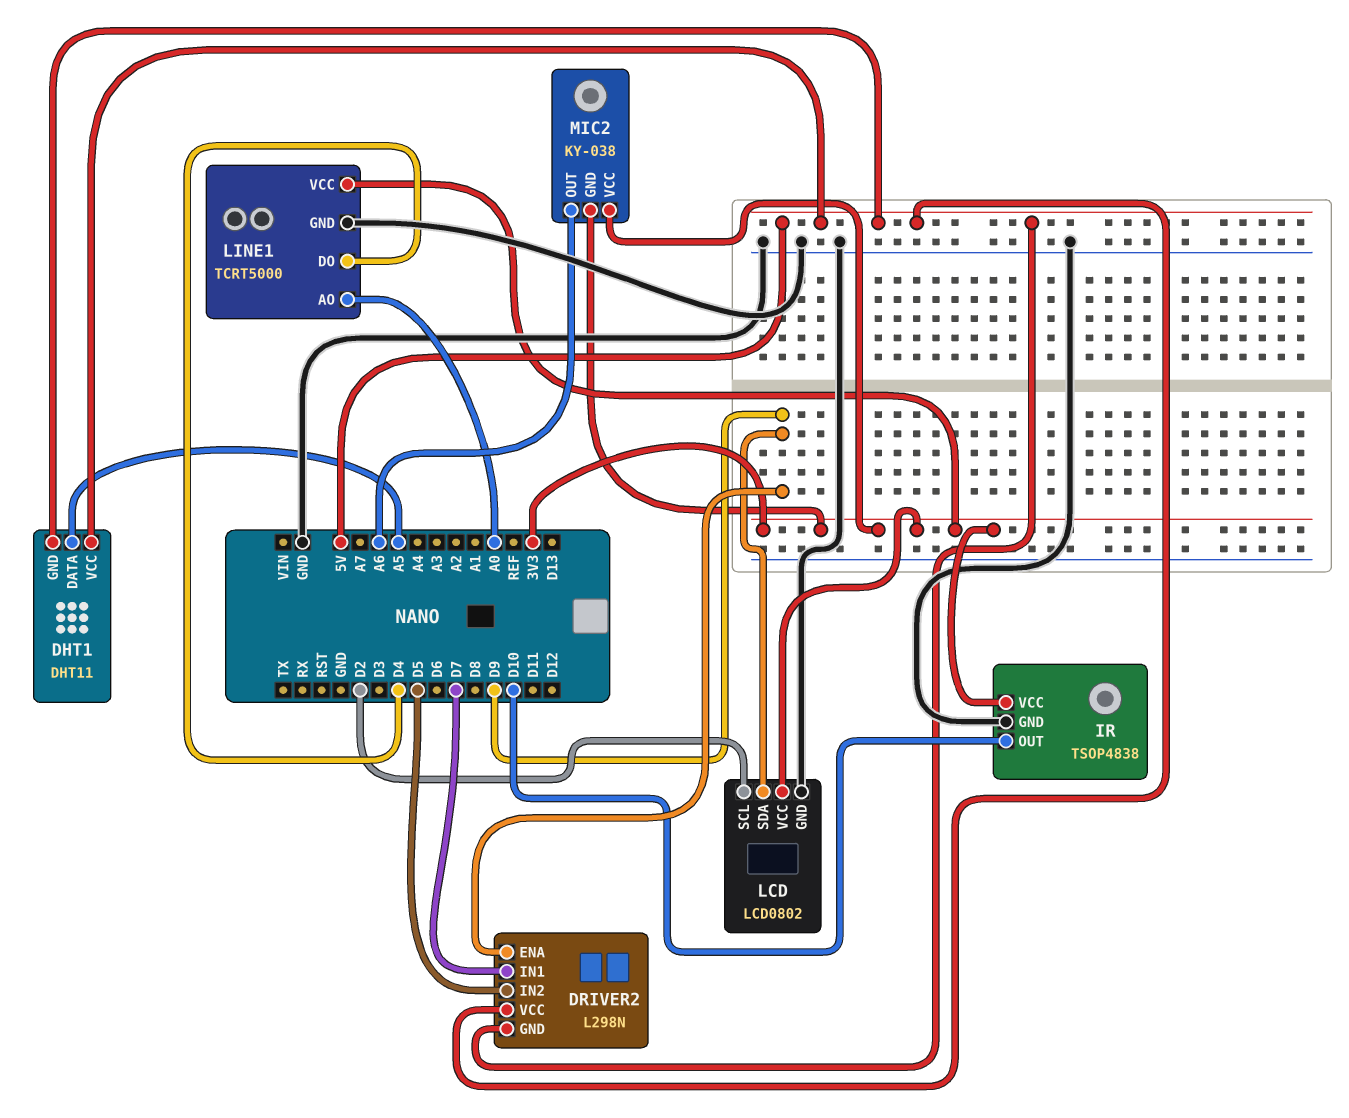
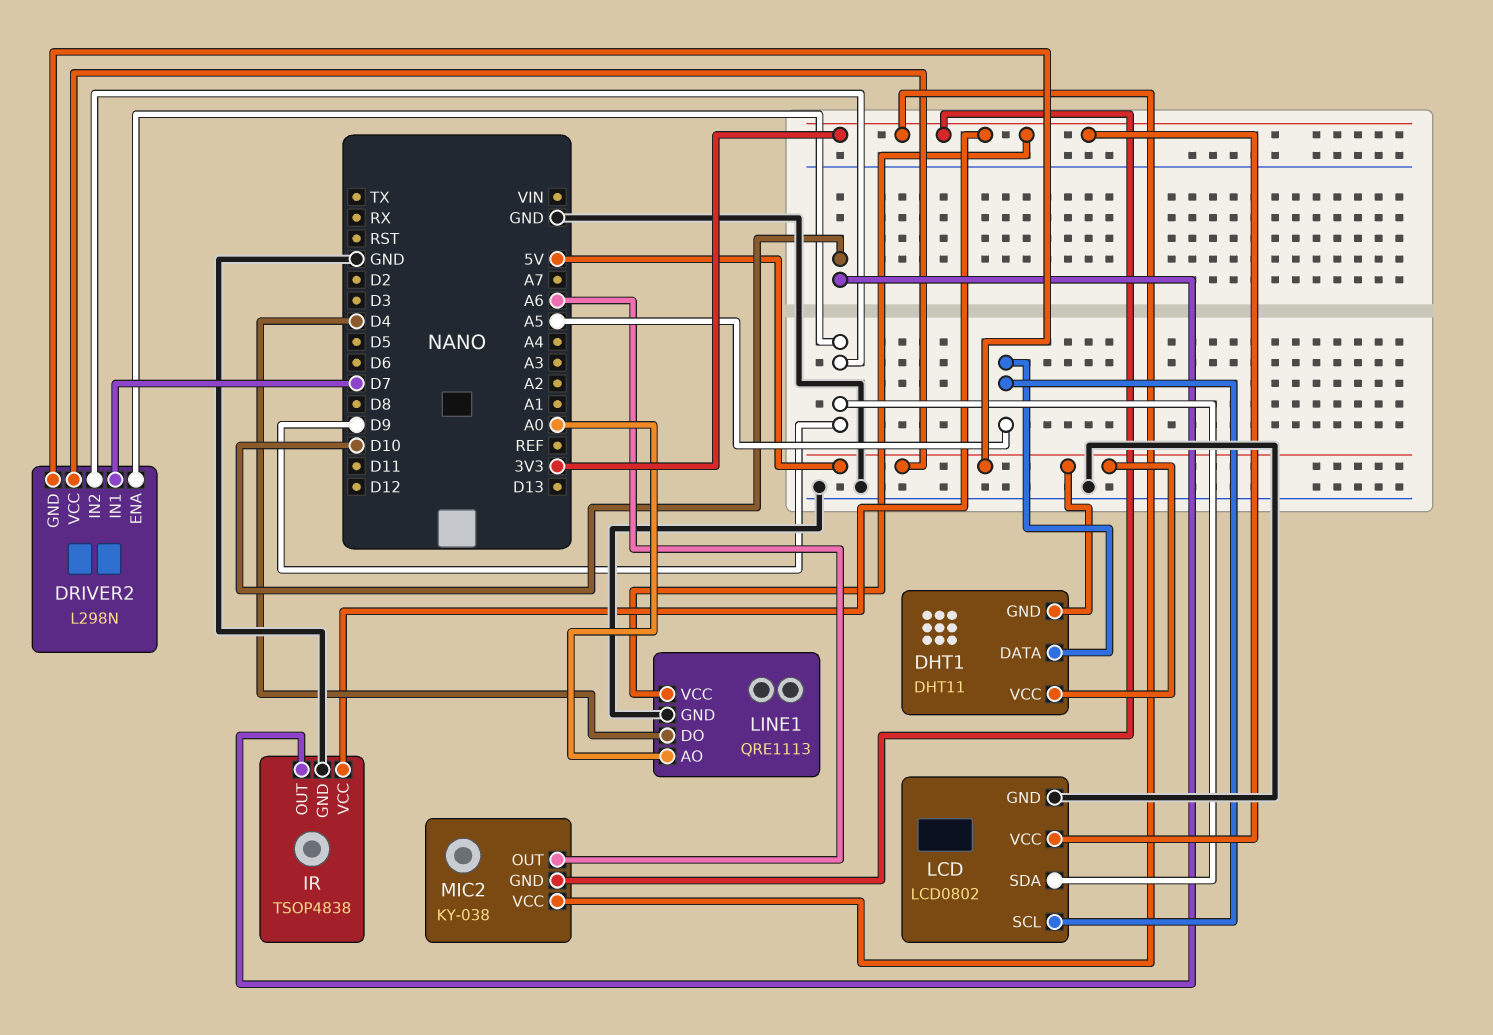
DRIVER2 pin IN2: D5 -> D9
LCD pin SCL: D2 -> A5
LINE1: TCRT5000 -> QRE1113

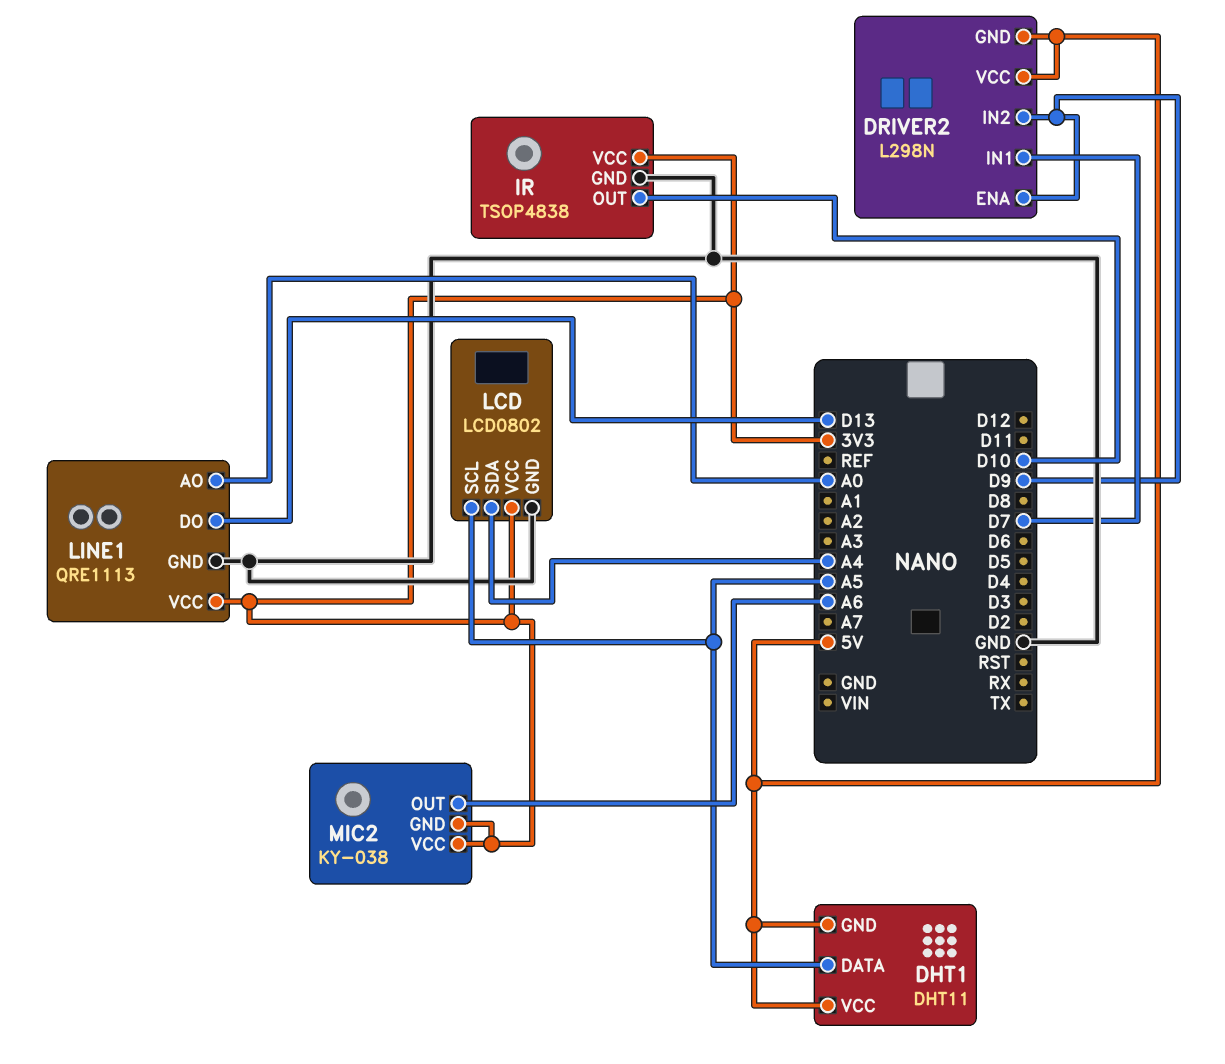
LCD pin SDA: D9 -> A4
LINE1 pin DO: D4 -> D13

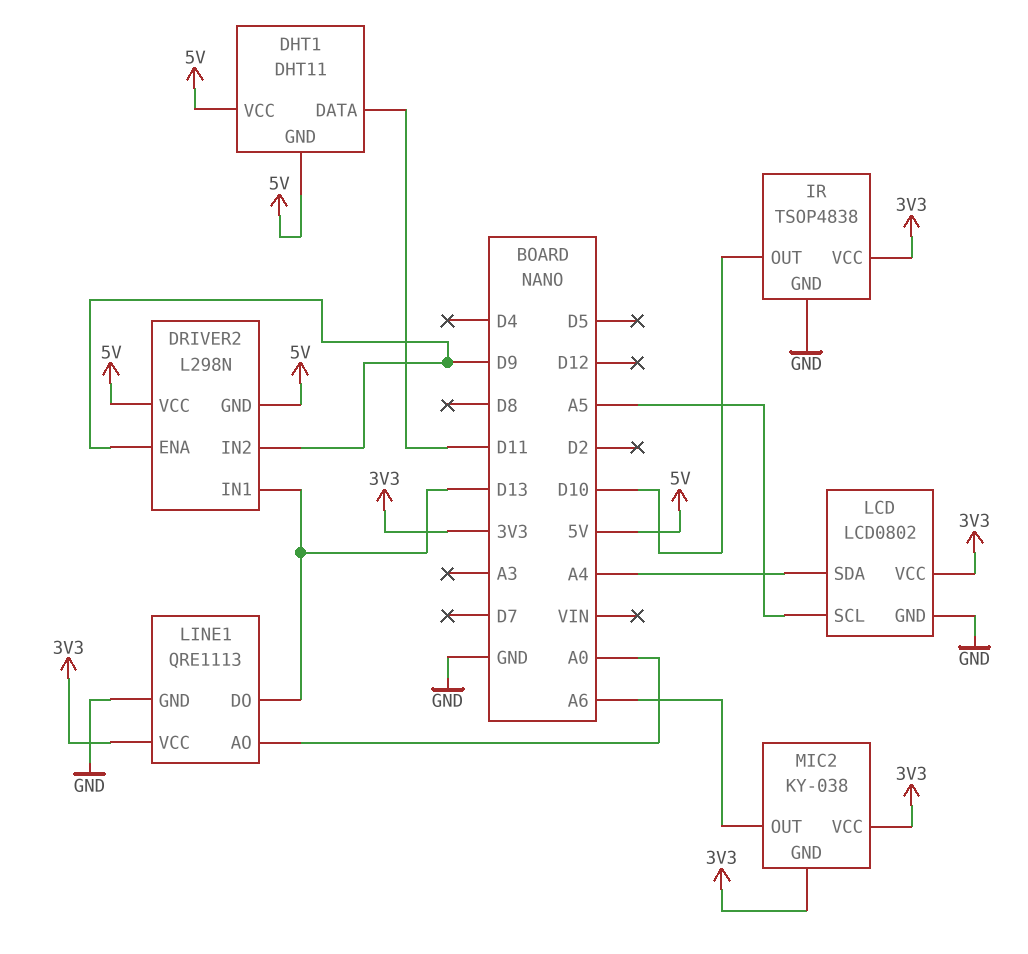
DHT1 pin DATA: A5 -> D11
DRIVER2 pin IN1: D7 -> D13

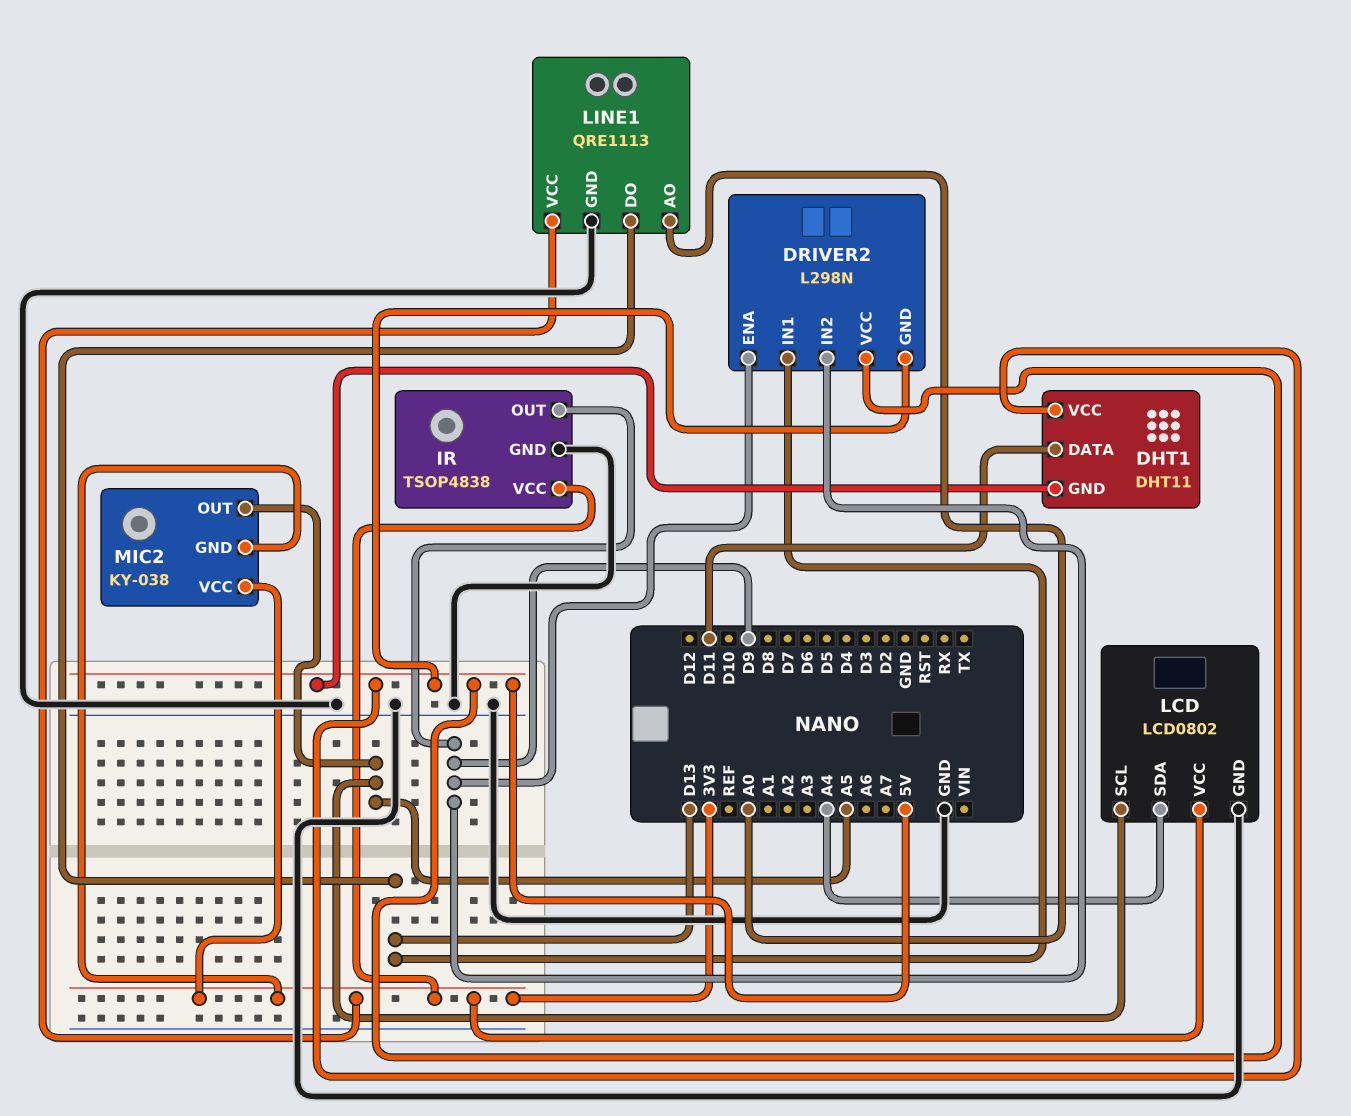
IR pin OUT: D10 -> D9
MIC2 pin OUT: A6 -> A5

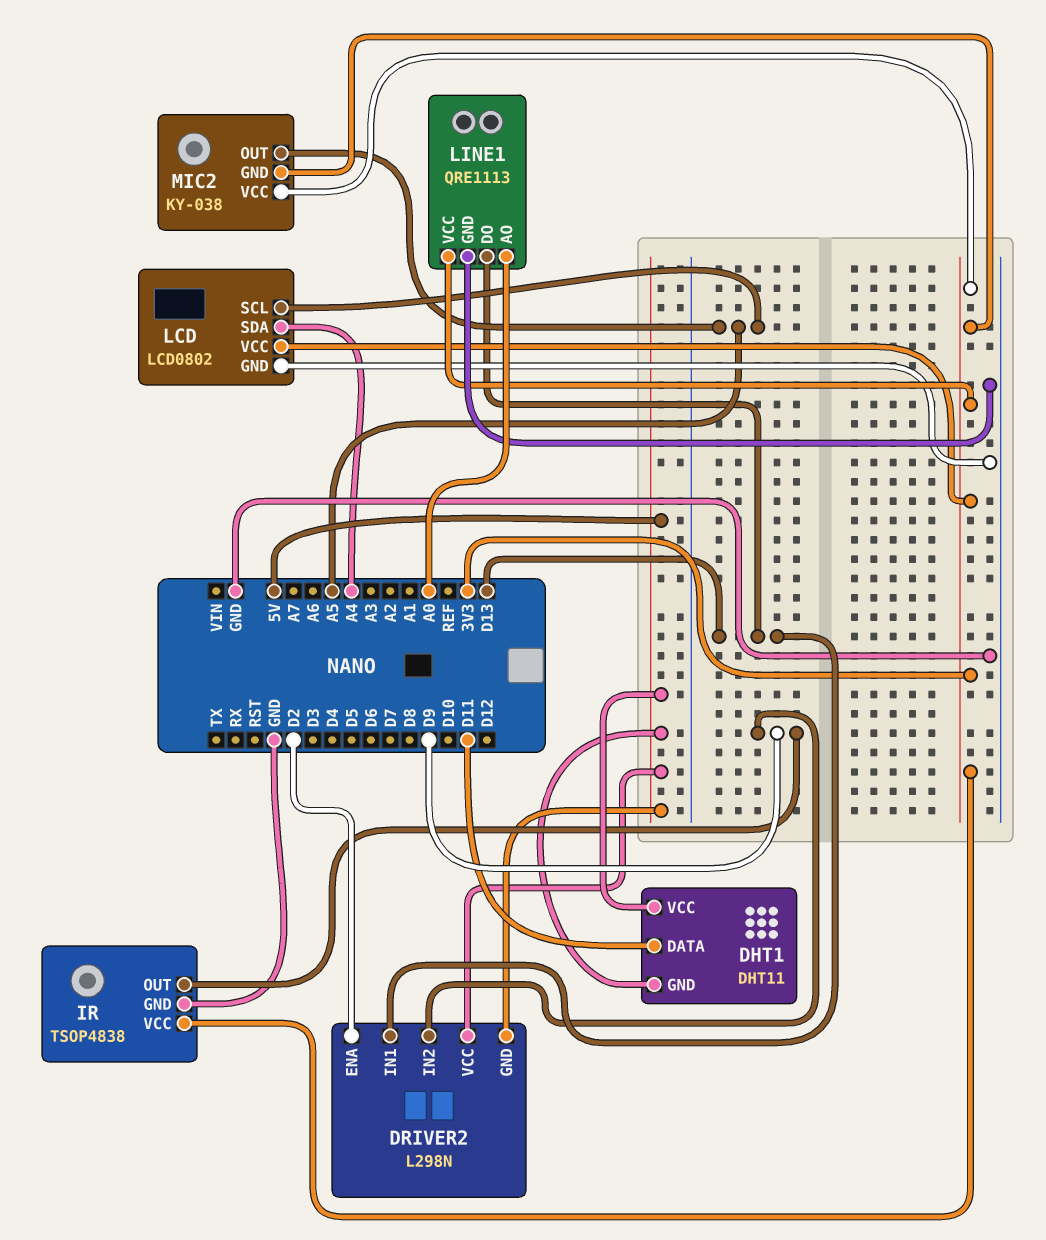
DRIVER2 pin ENA: D9 -> D2

